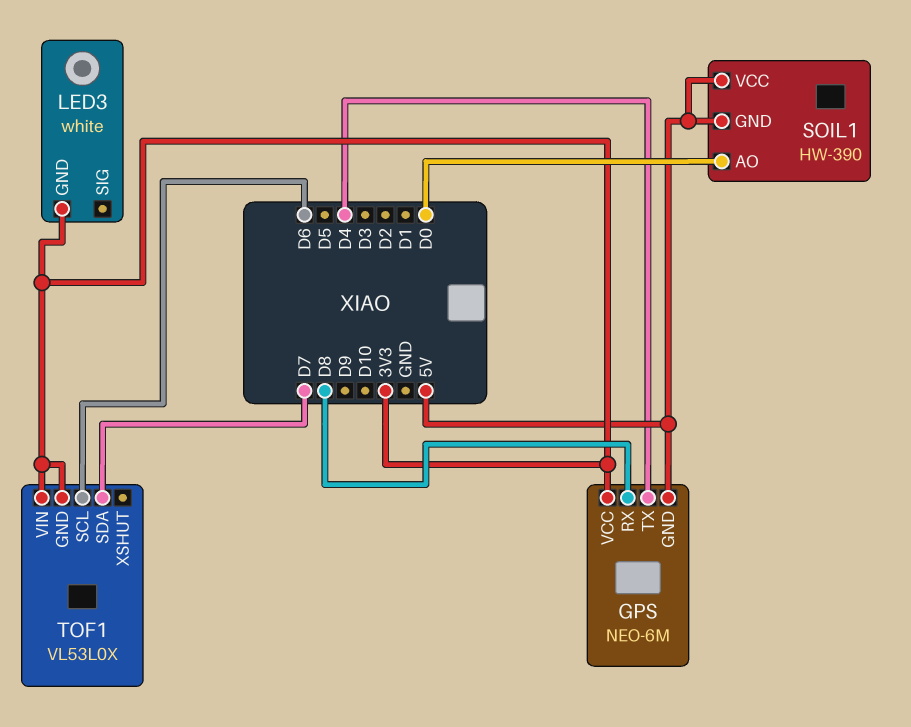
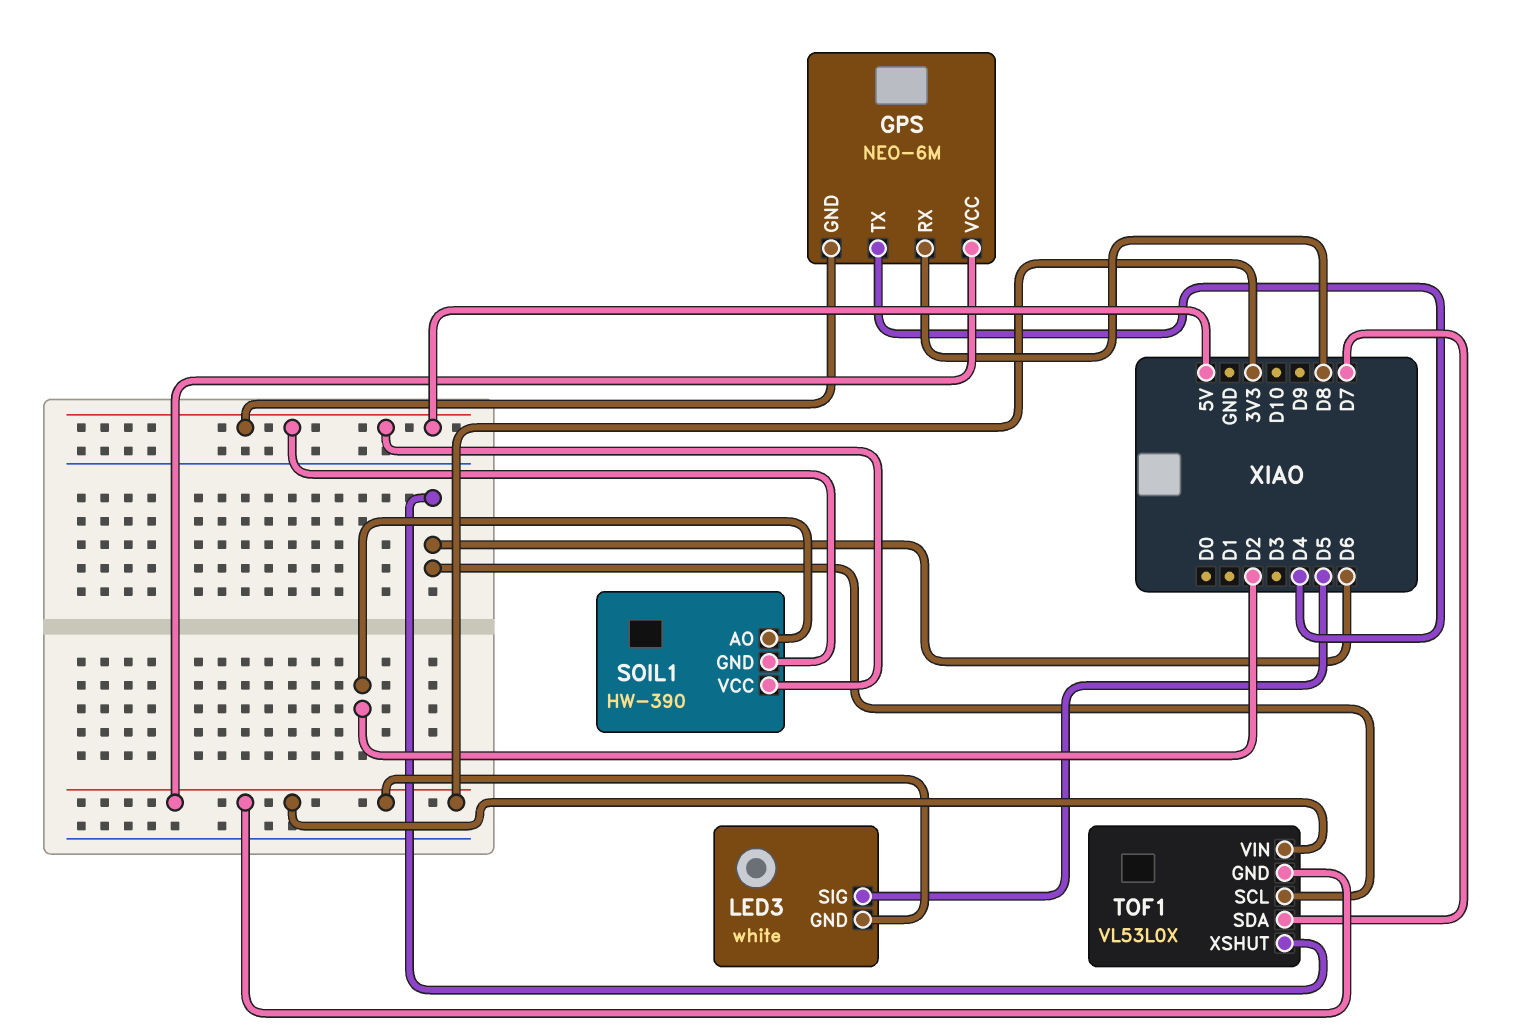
LED3 pin SIG: none -> D5
SOIL1 pin AO: D0 -> D2
TOF1 pin XSHUT: none -> D6

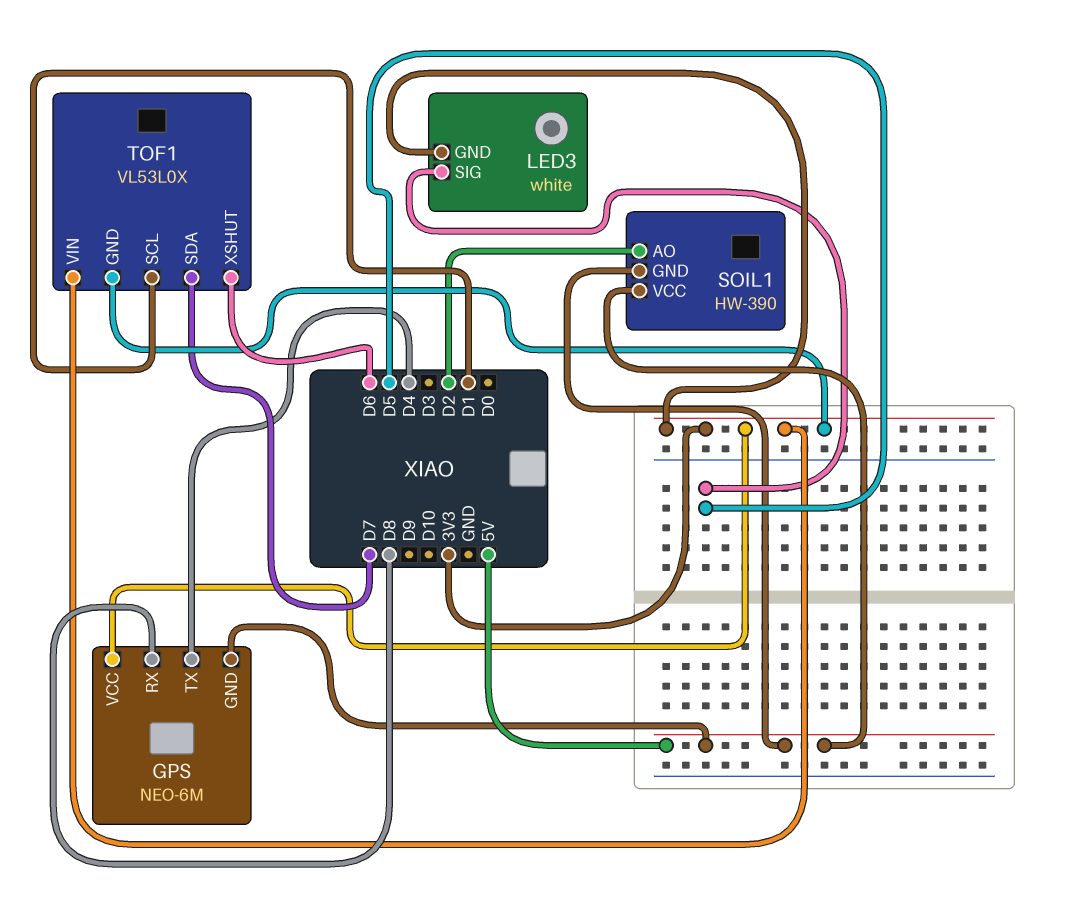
TOF1 pin SCL: D6 -> D1

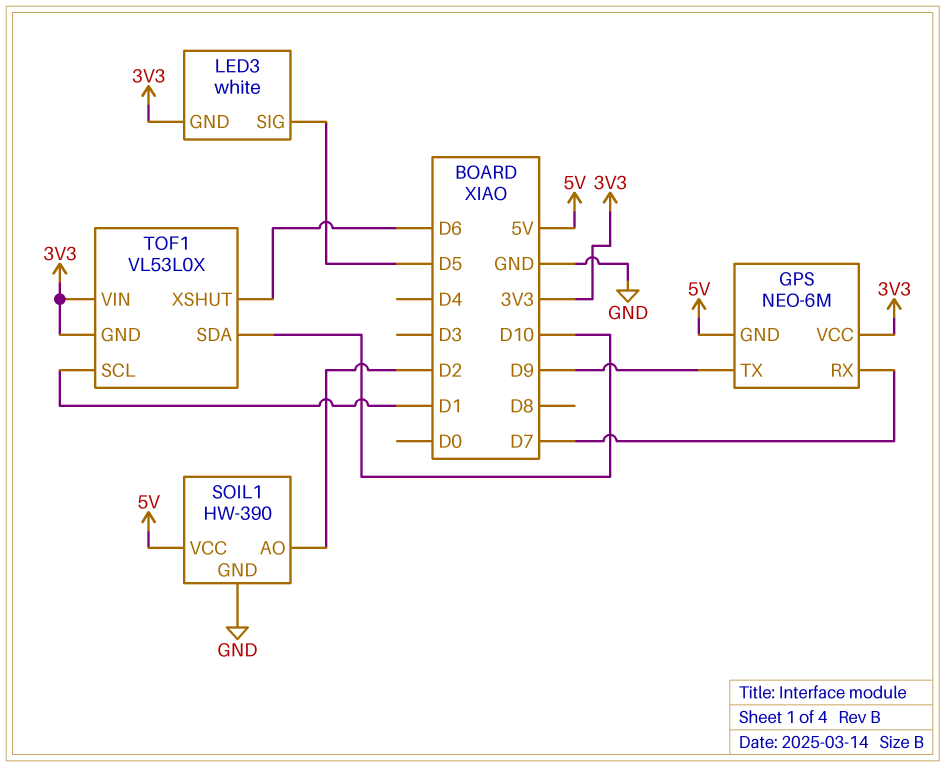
GPS pin RX: D8 -> D7
GPS pin TX: D4 -> D9
SOIL1 pin GND: 5V -> GND
TOF1 pin SDA: D7 -> D10

